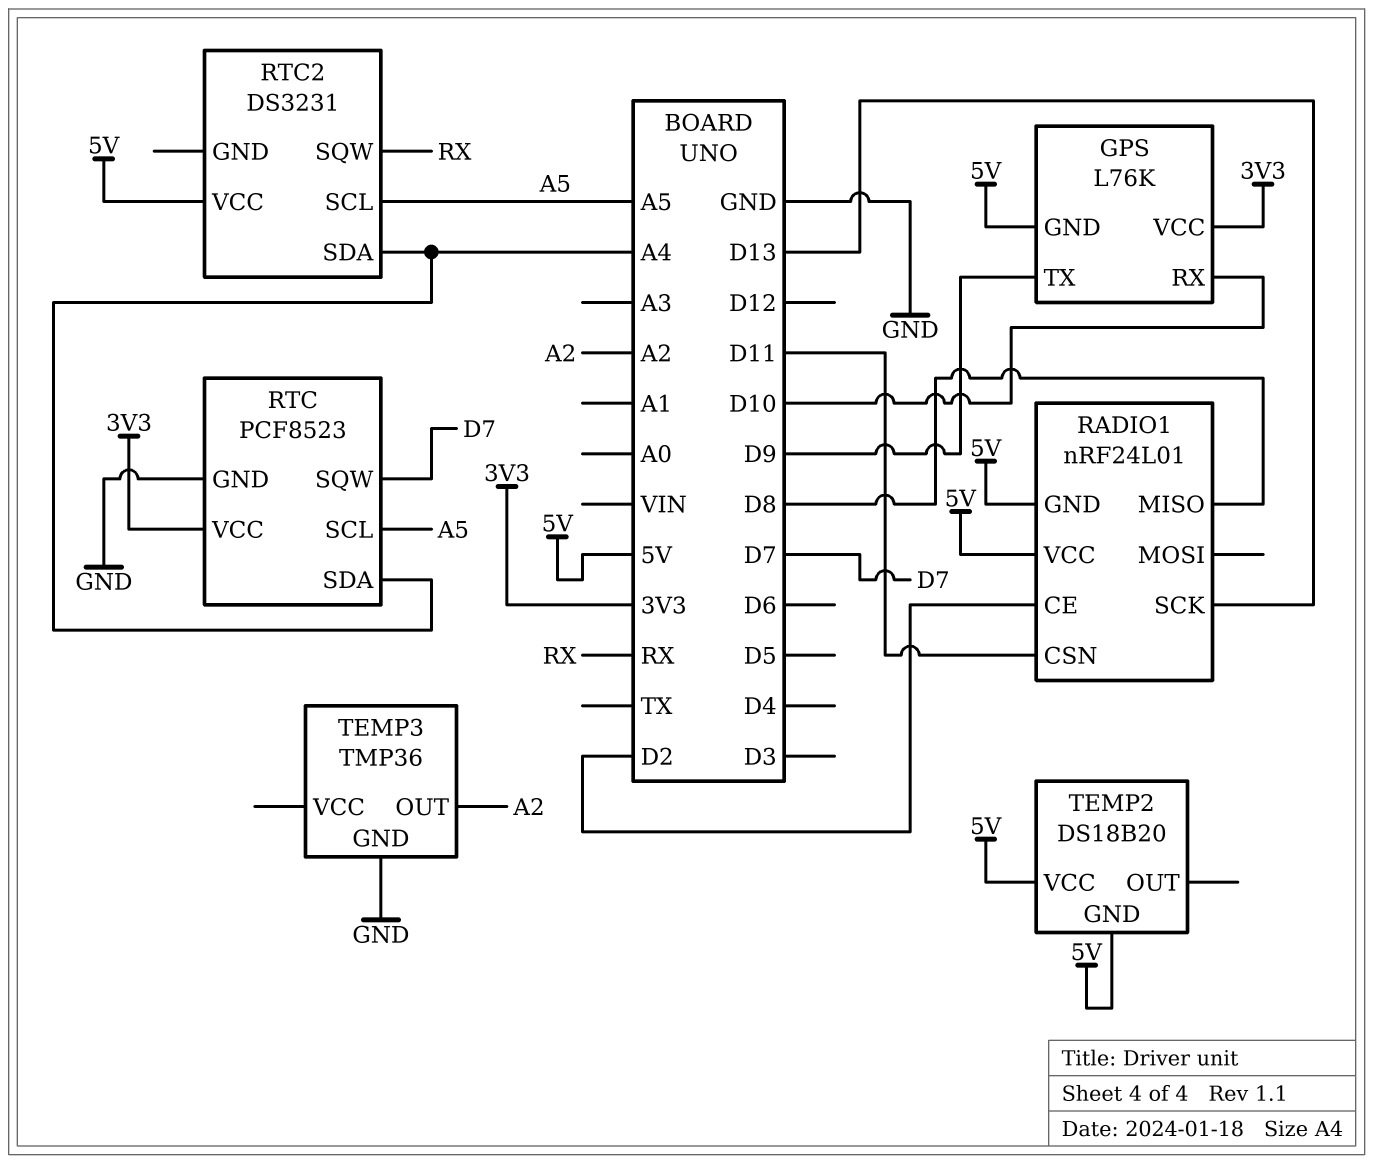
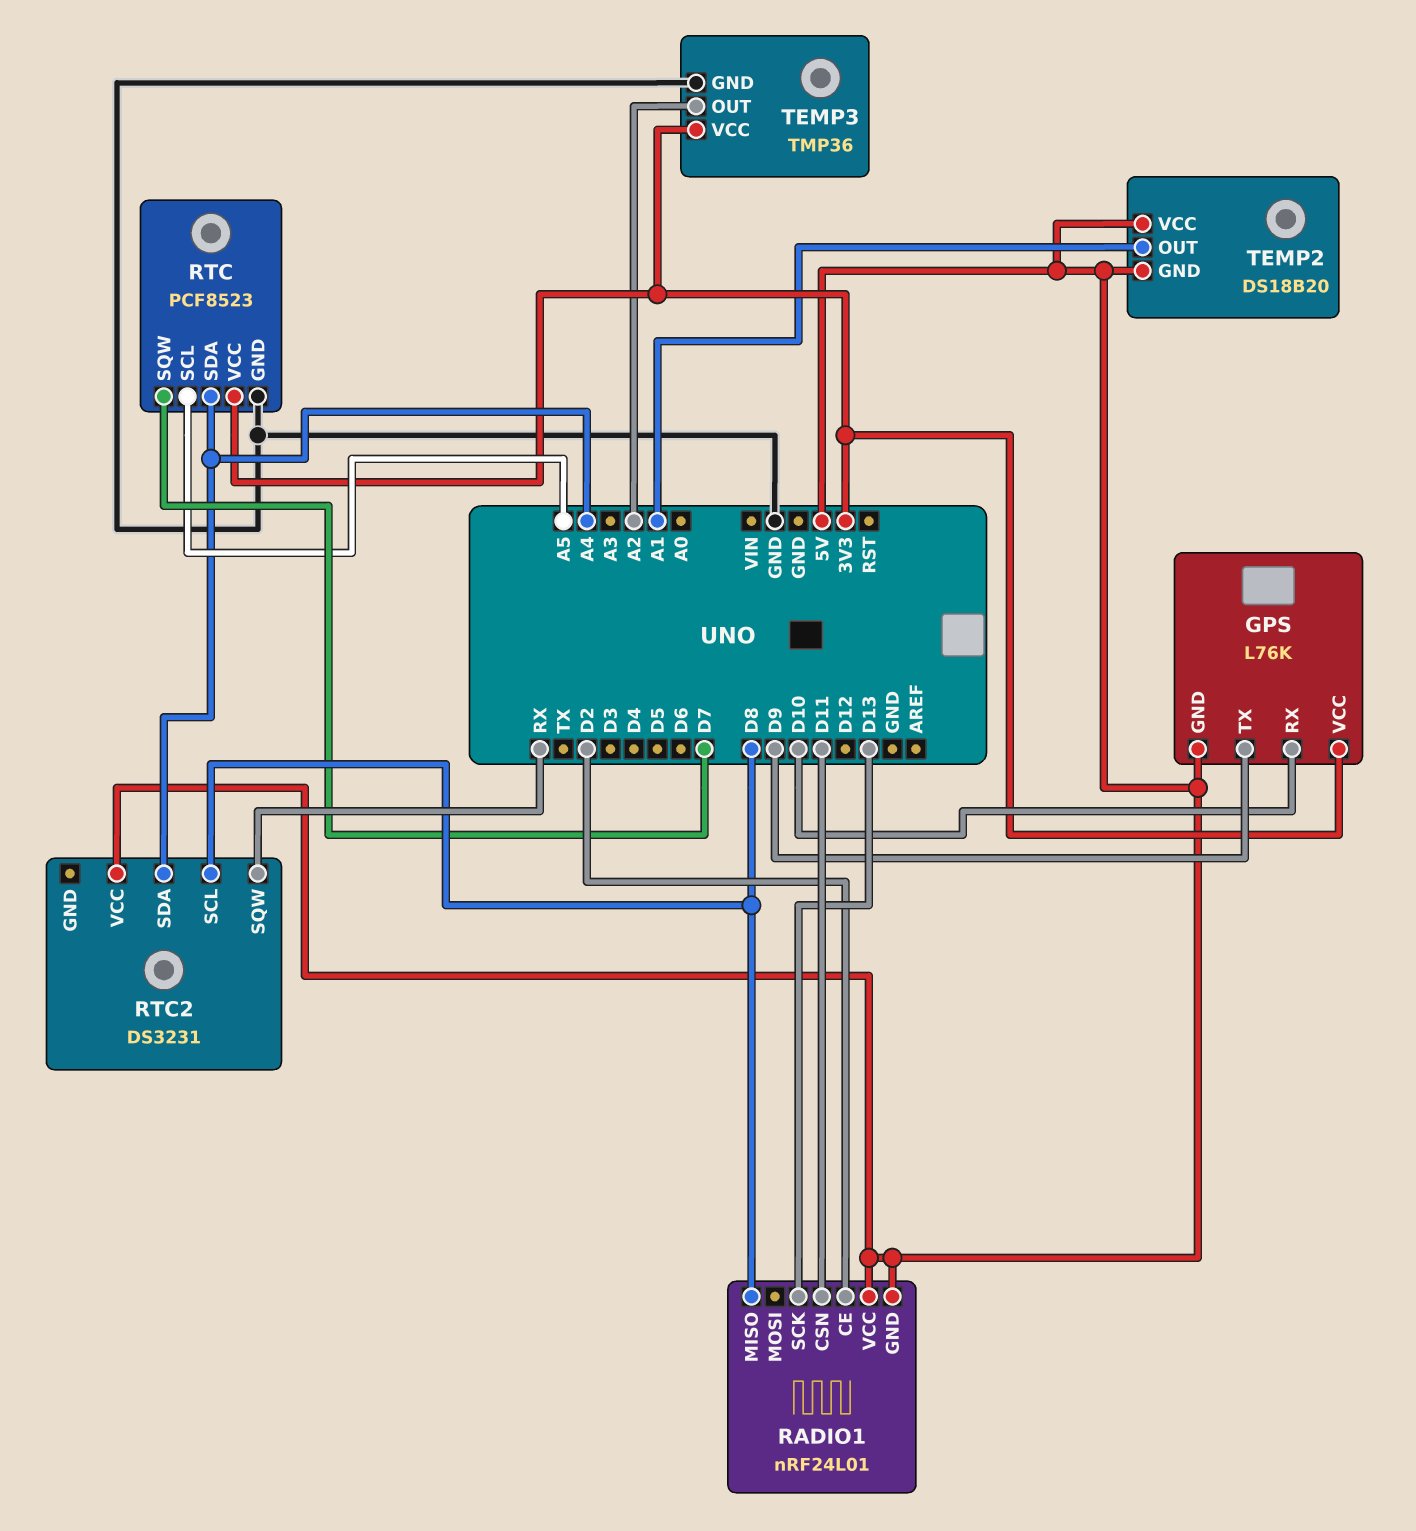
RTC2 pin SCL: A5 -> D8
TEMP2 pin OUT: none -> A1
TEMP3 pin VCC: none -> 3V3

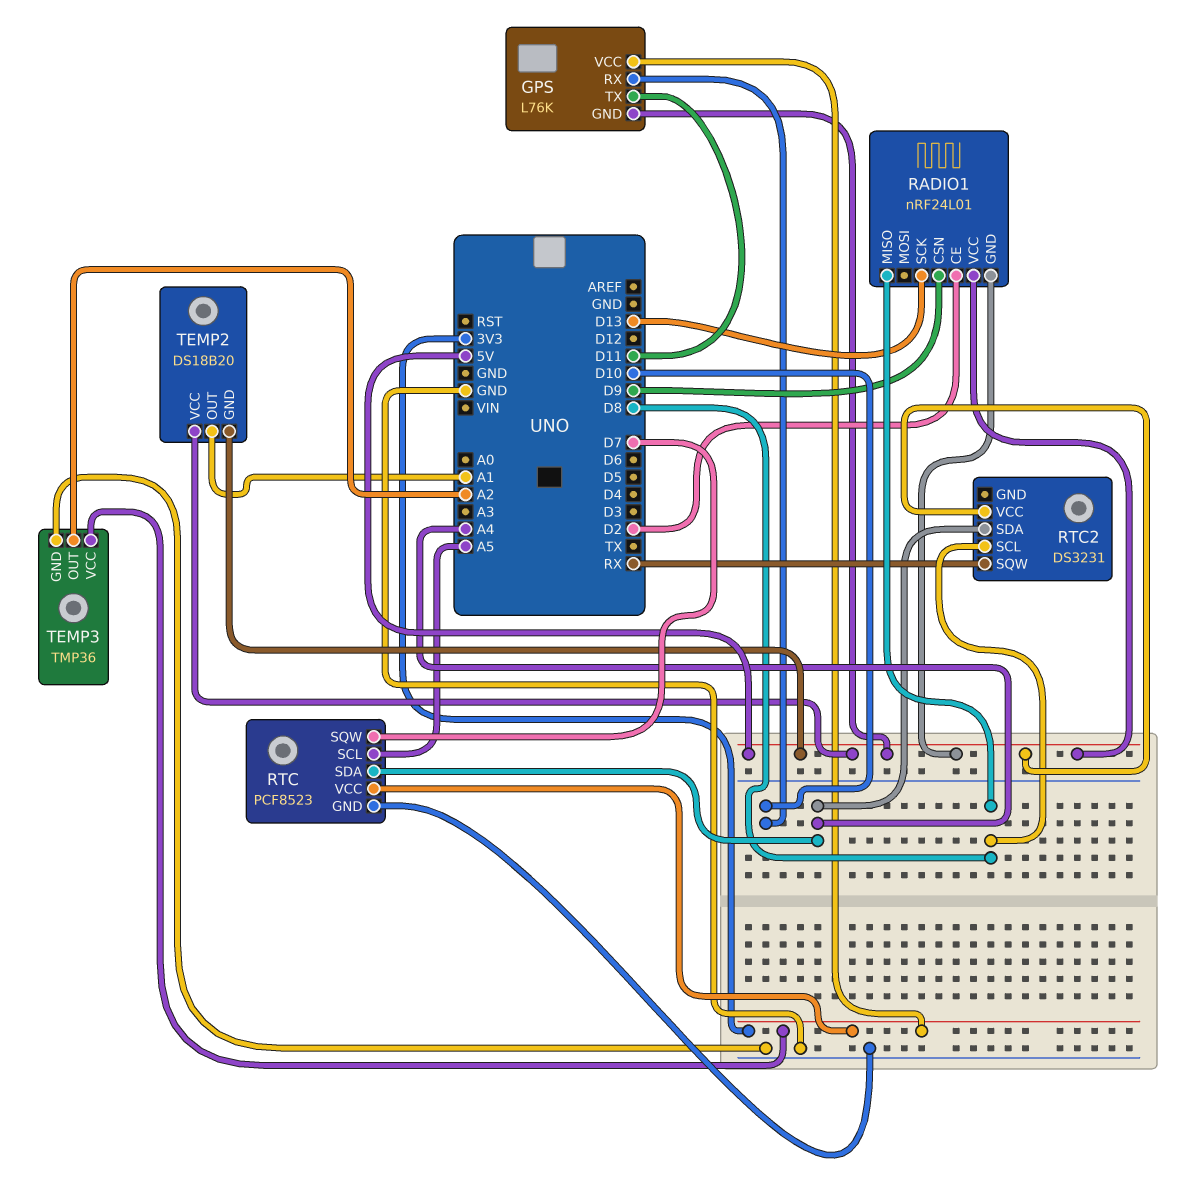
GPS pin TX: D9 -> D11
RADIO1 pin CSN: D11 -> D9

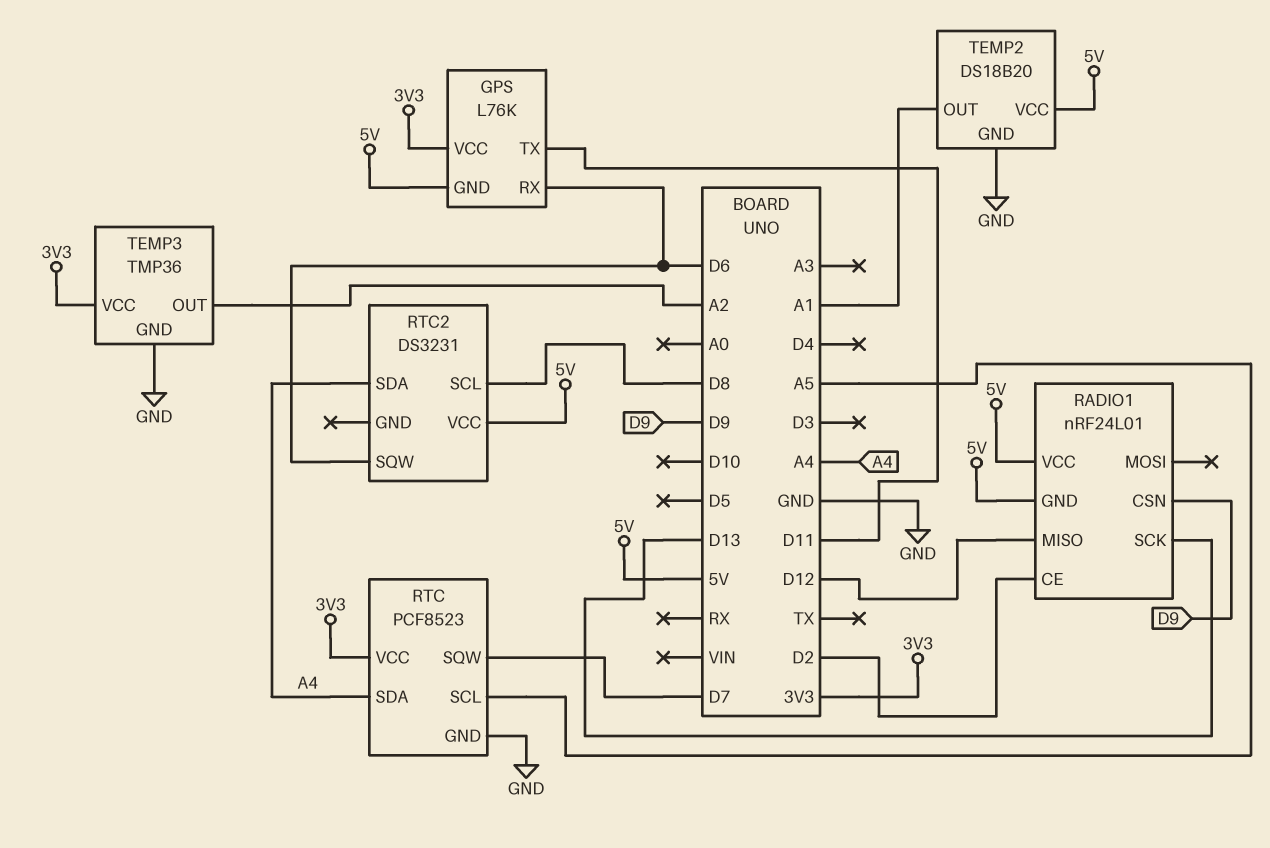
GPS pin RX: D10 -> D6
RADIO1 pin MISO: D8 -> D12
RTC2 pin SQW: RX -> D6
TEMP2 pin GND: 5V -> GND

